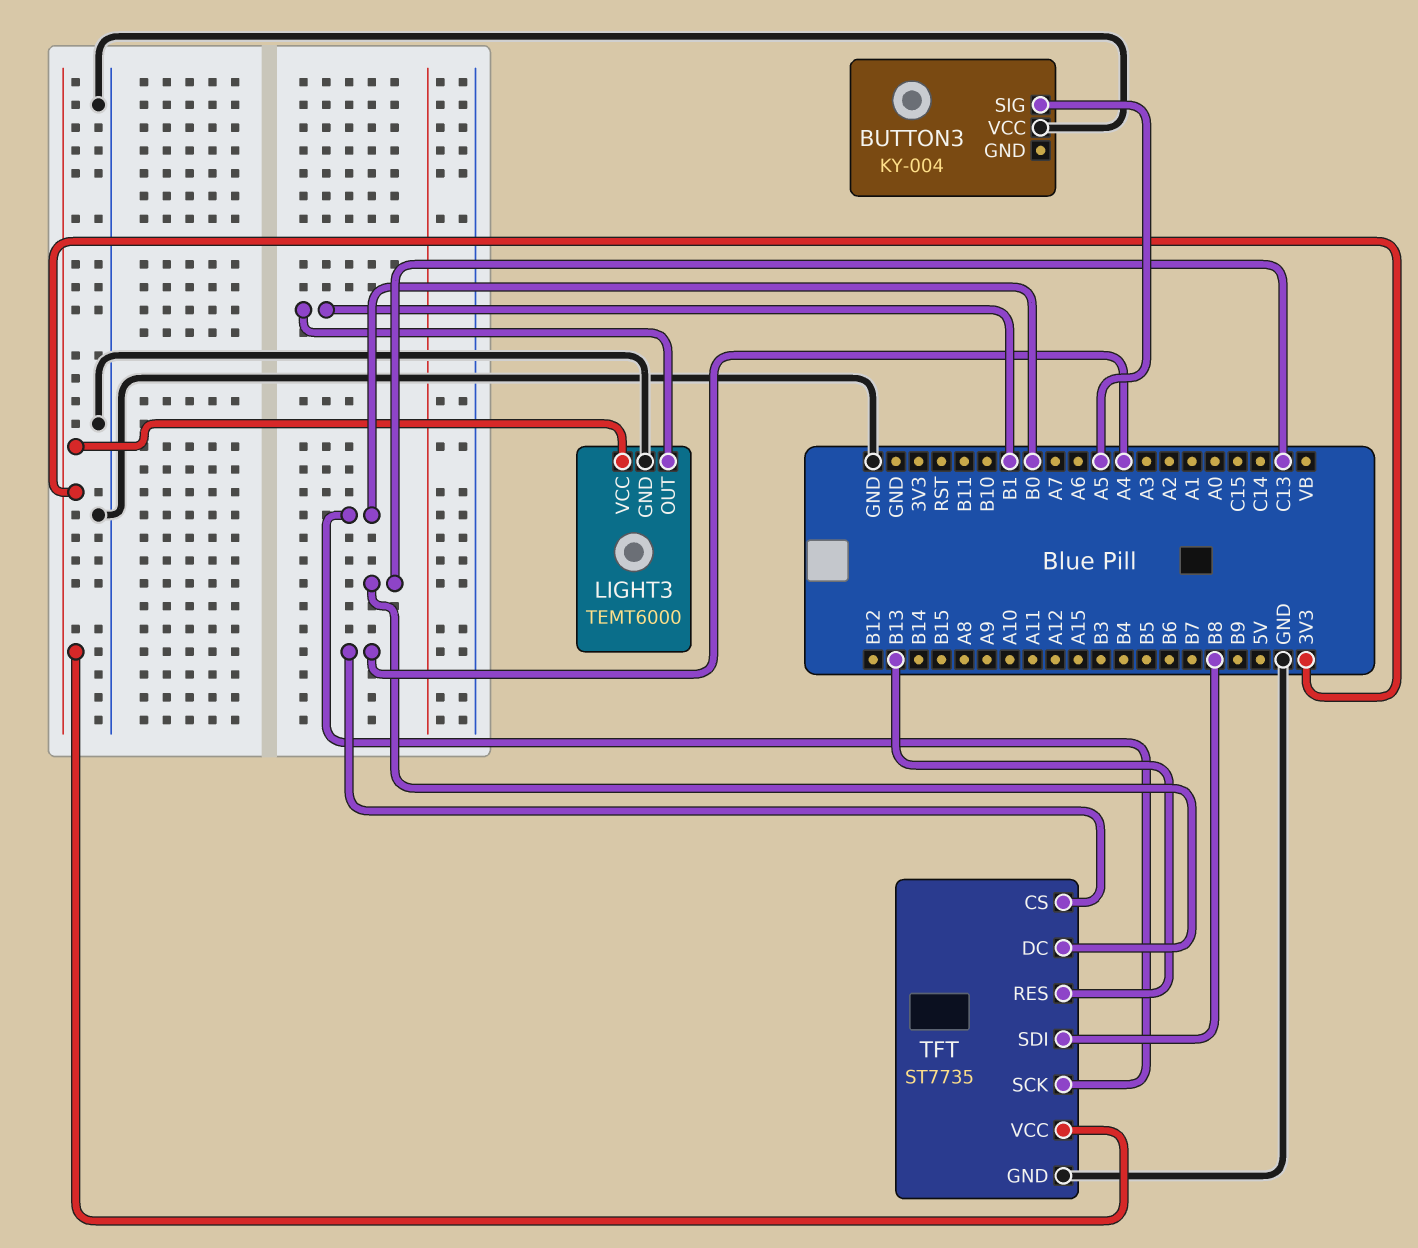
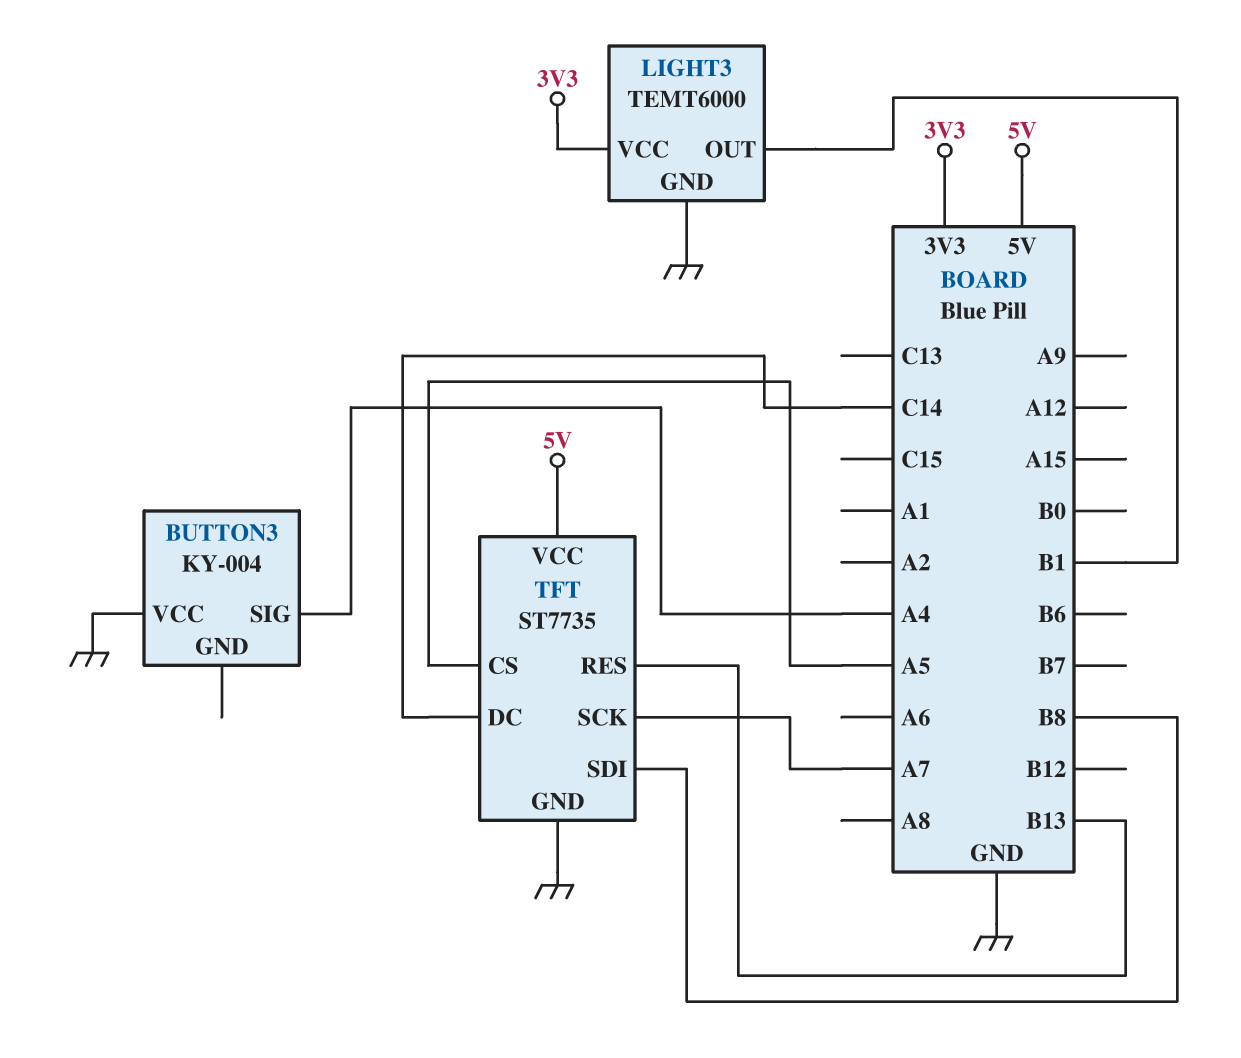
BUTTON3 pin SIG: A5 -> A4
TFT pin CS: A4 -> A5
TFT pin DC: C13 -> C14
TFT pin SCK: B0 -> A7
TFT pin VCC: 3V3 -> 5V

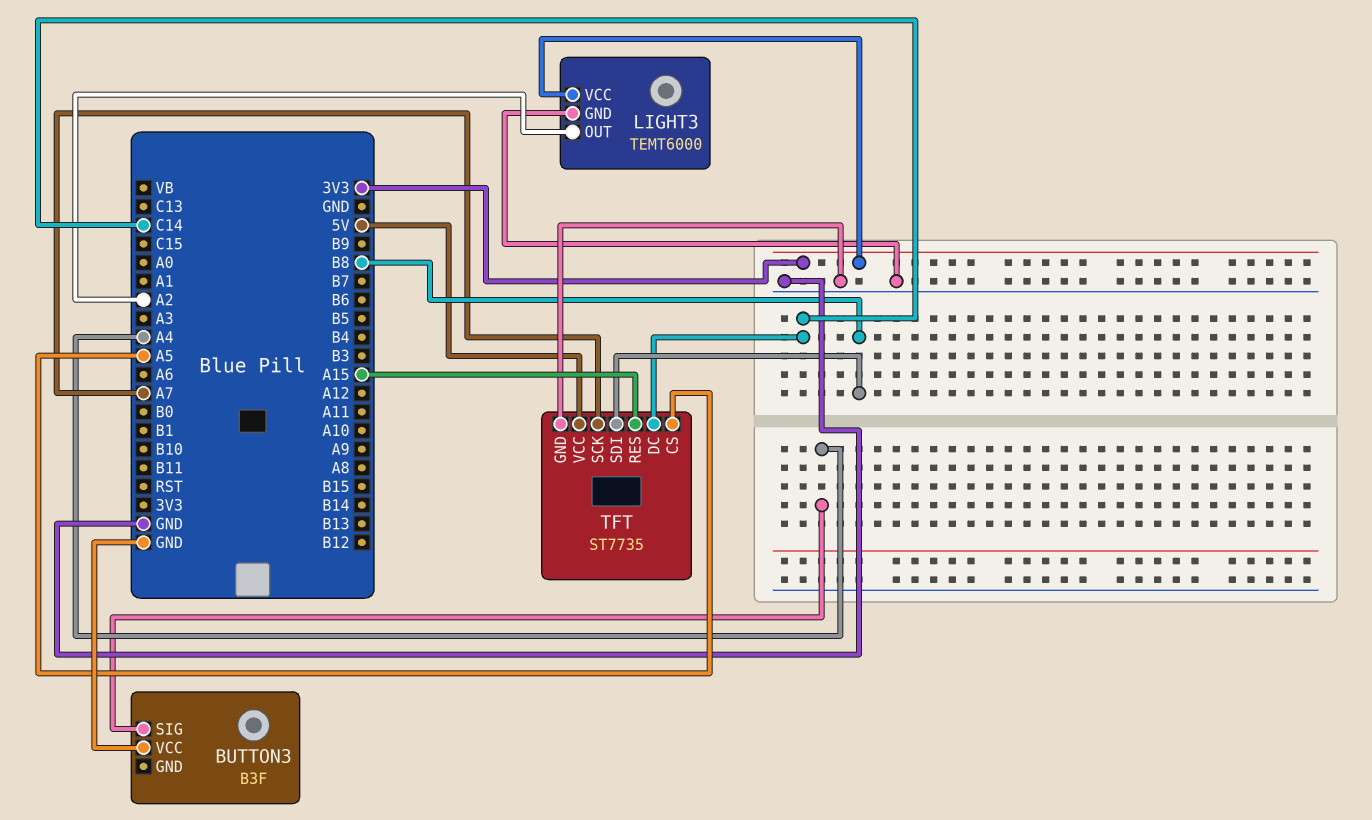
BUTTON3: KY-004 -> B3F
LIGHT3 pin OUT: B1 -> A2
TFT pin RES: B13 -> A15

